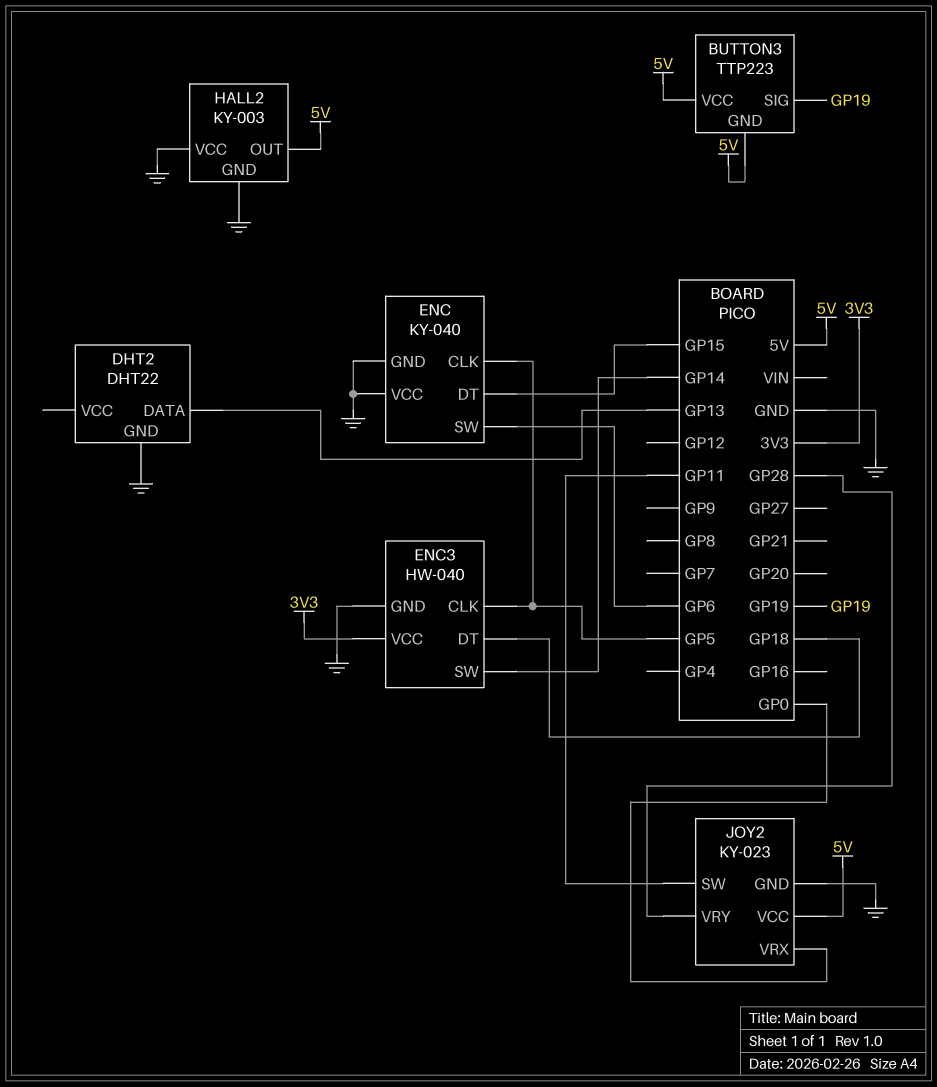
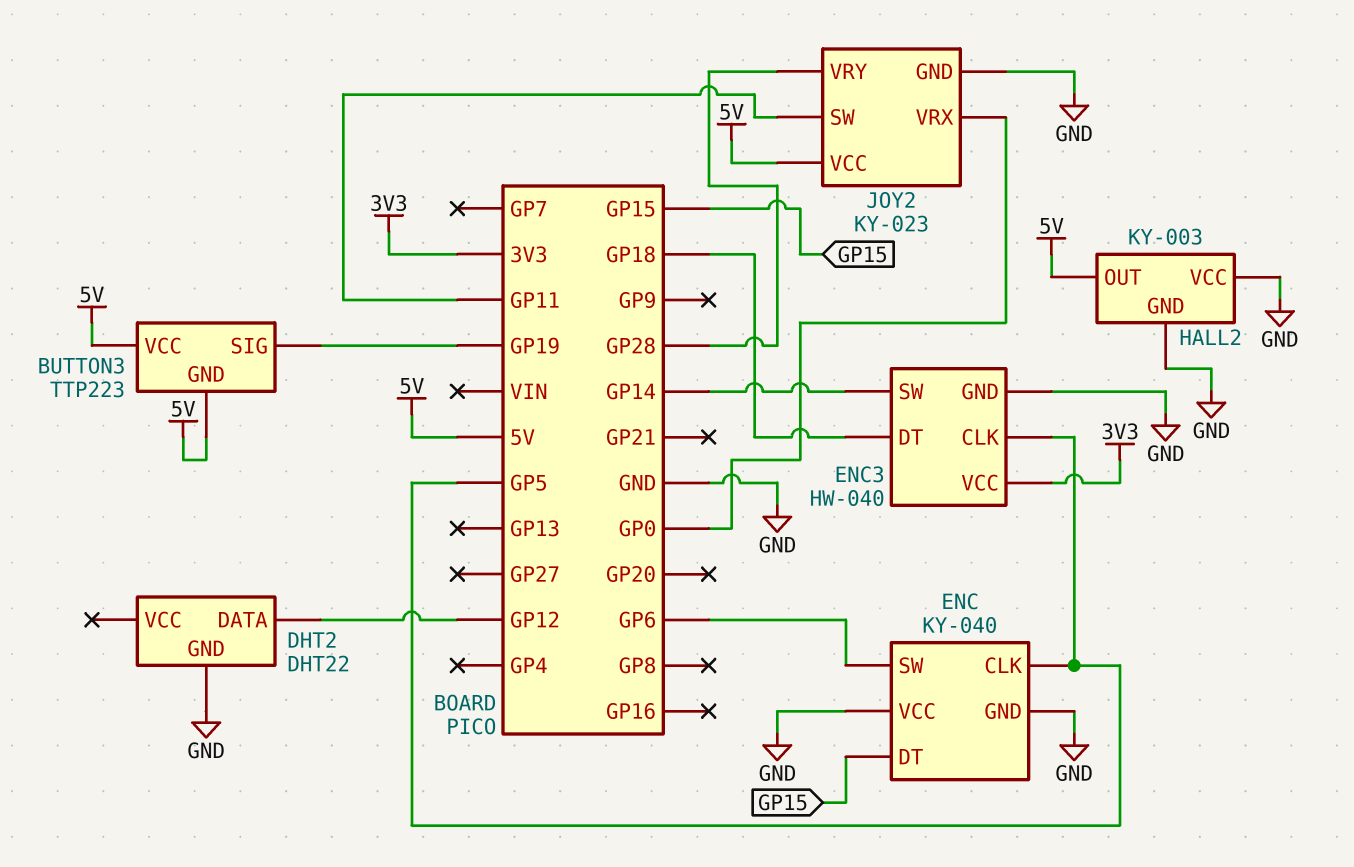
DHT2 pin DATA: GP13 -> GP12

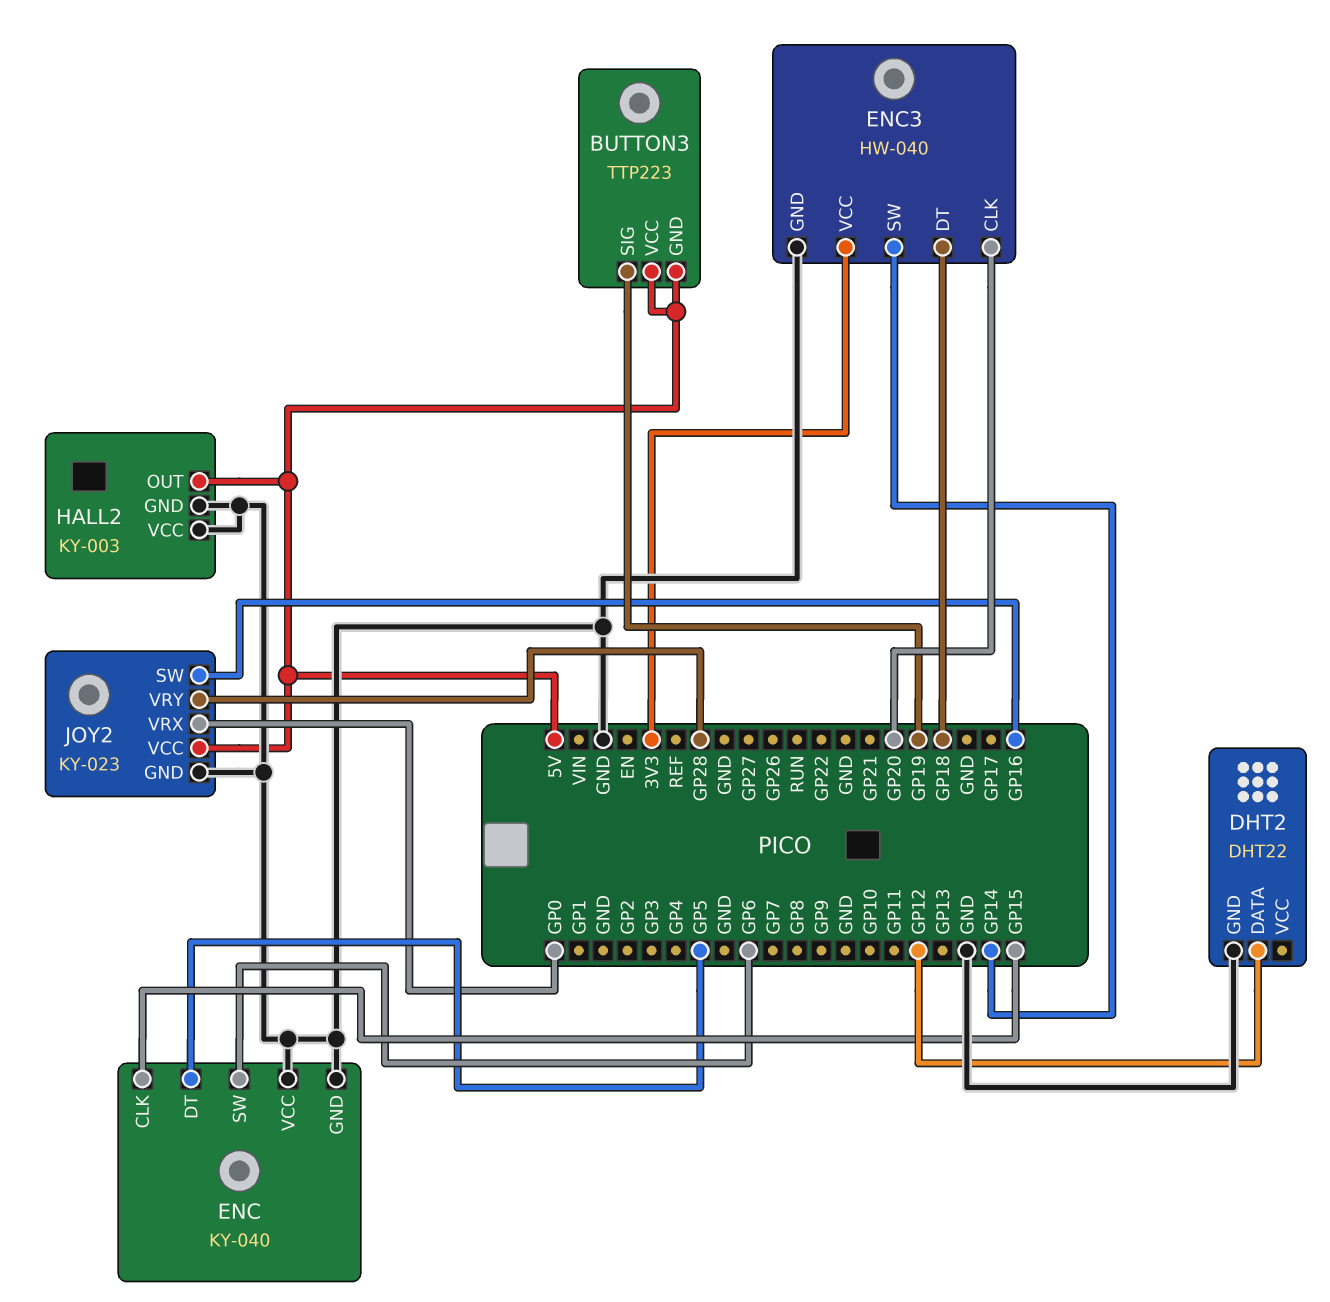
ENC pin CLK: GP5 -> GP15
ENC pin DT: GP15 -> GP5
ENC3 pin CLK: GP5 -> GP20
JOY2 pin SW: GP11 -> GP16

